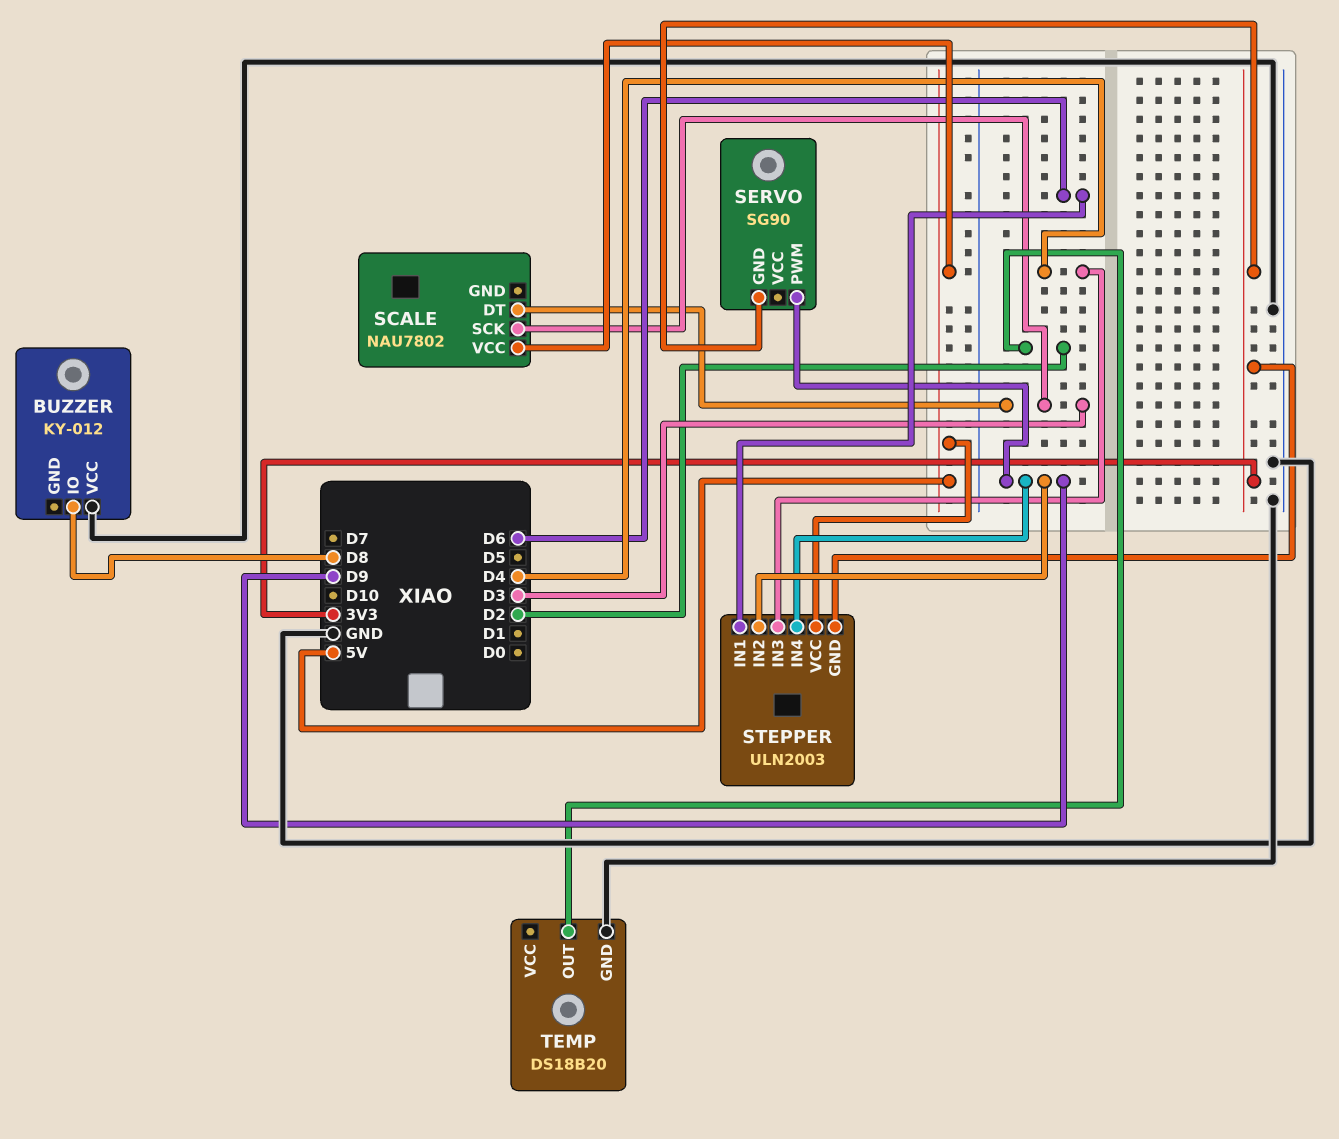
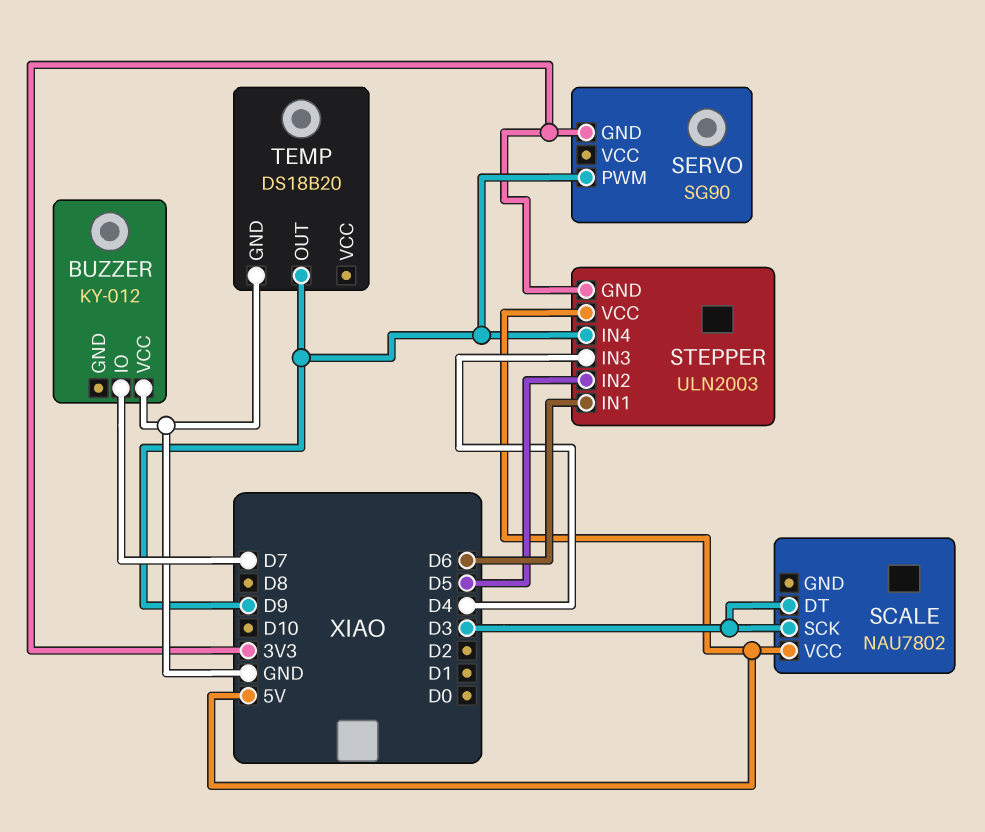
BUZZER pin IO: D8 -> D7
STEPPER pin IN2: D9 -> D5
TEMP pin OUT: D2 -> D9

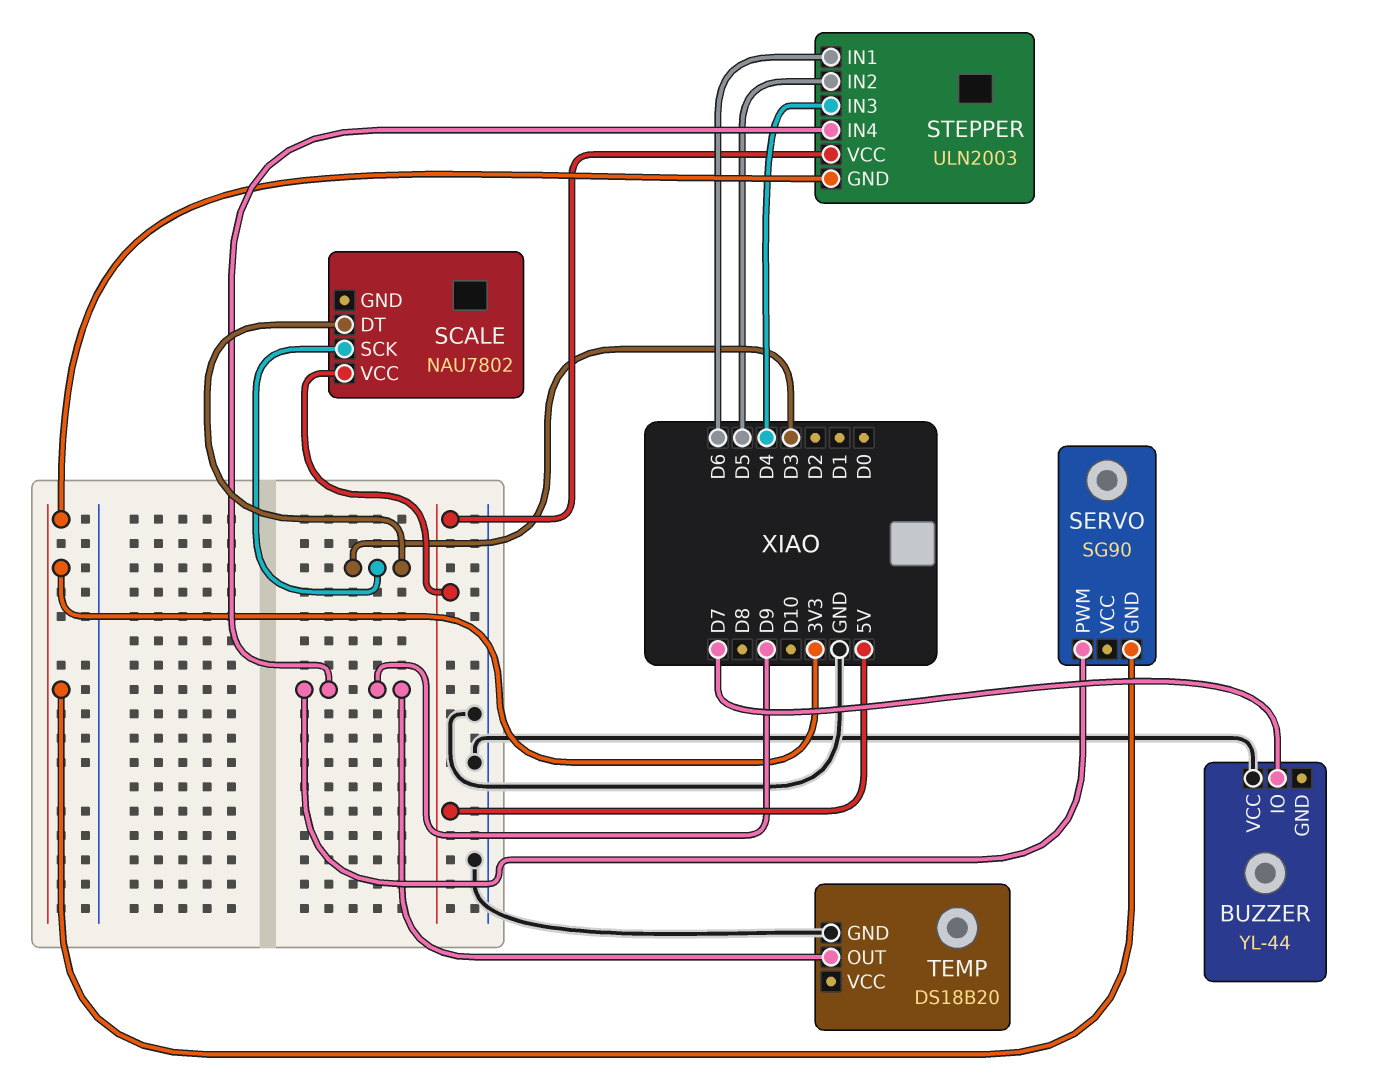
BUZZER: KY-012 -> YL-44

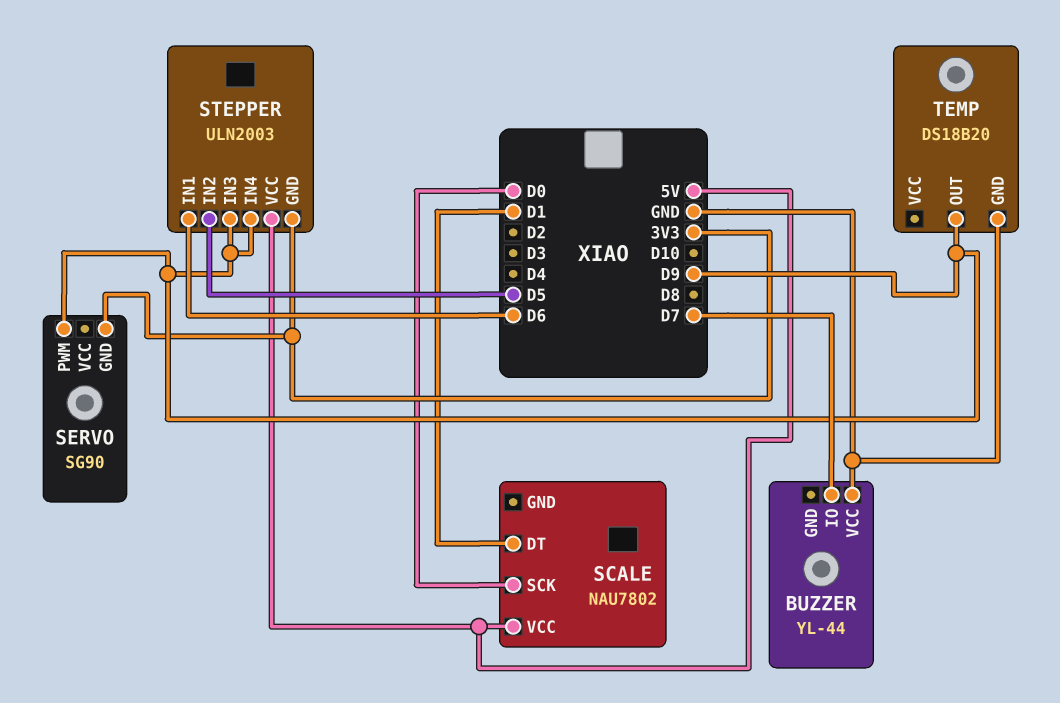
SCALE pin DT: D3 -> D1
SCALE pin SCK: D3 -> D0
STEPPER pin IN3: D4 -> D9

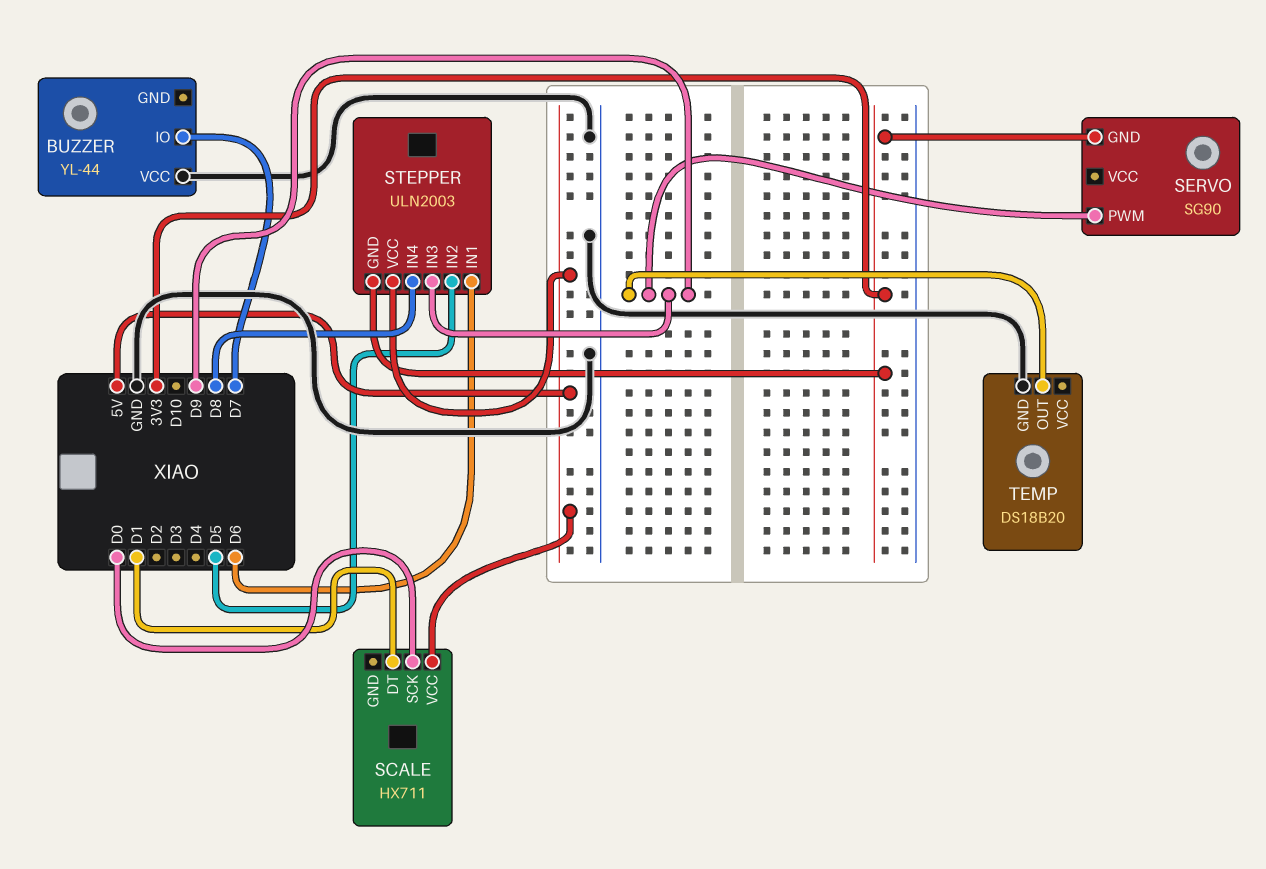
SCALE: NAU7802 -> HX711
STEPPER pin IN4: D9 -> D8

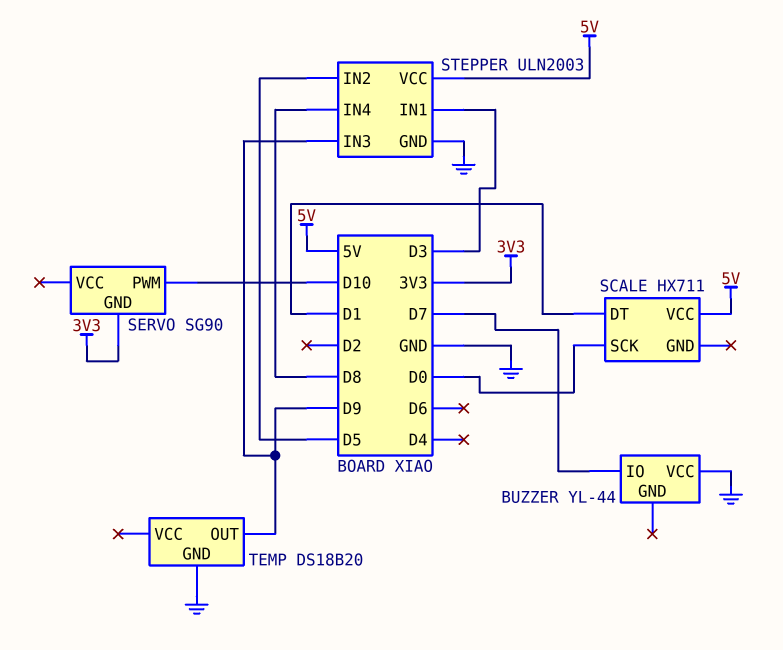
SERVO pin PWM: D9 -> D10
STEPPER pin GND: 3V3 -> GND
STEPPER pin IN1: D6 -> D3

